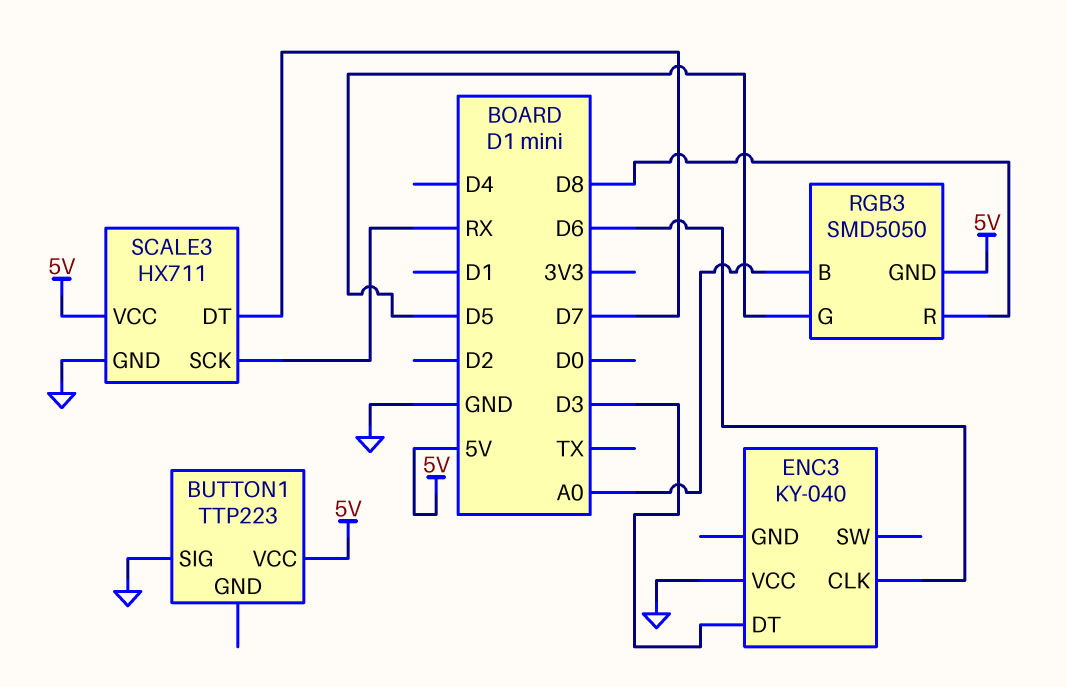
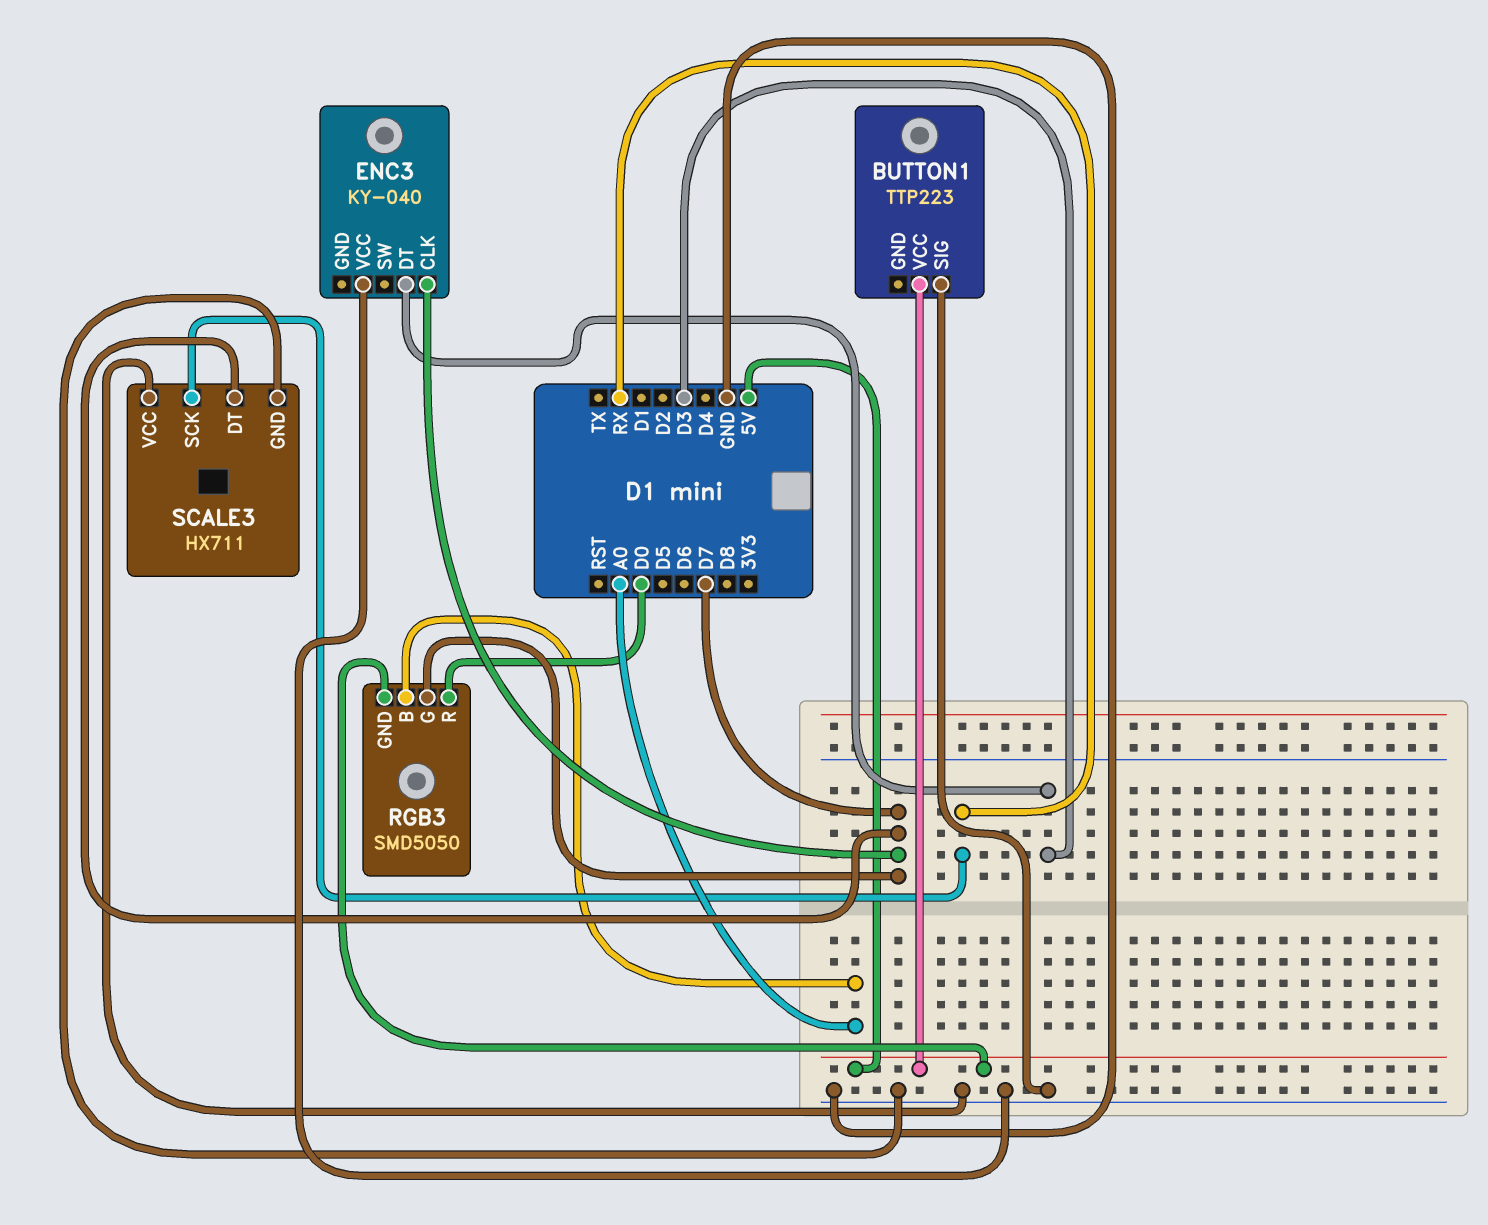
ENC3 pin CLK: D6 -> D7
RGB3 pin G: D5 -> D7
RGB3 pin R: D8 -> D0
SCALE3 pin VCC: 5V -> GND

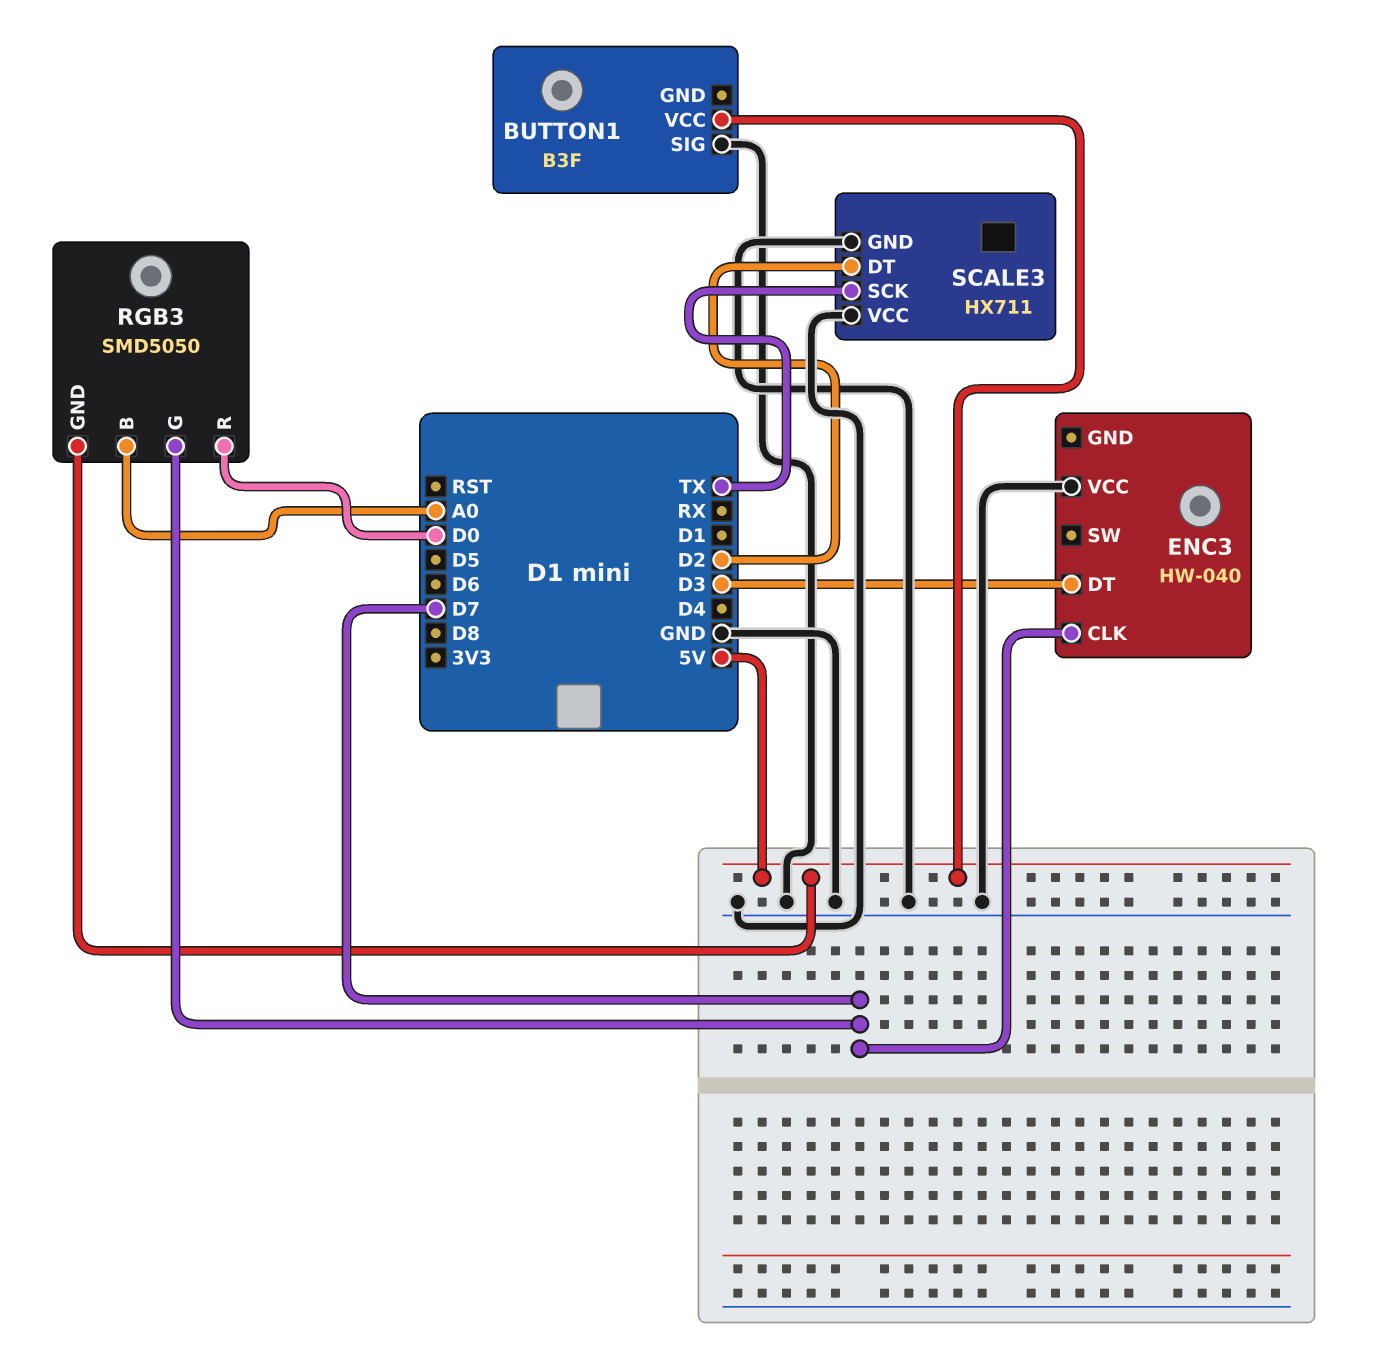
BUTTON1: TTP223 -> B3F
ENC3: KY-040 -> HW-040
SCALE3 pin DT: D7 -> D2
SCALE3 pin SCK: RX -> TX

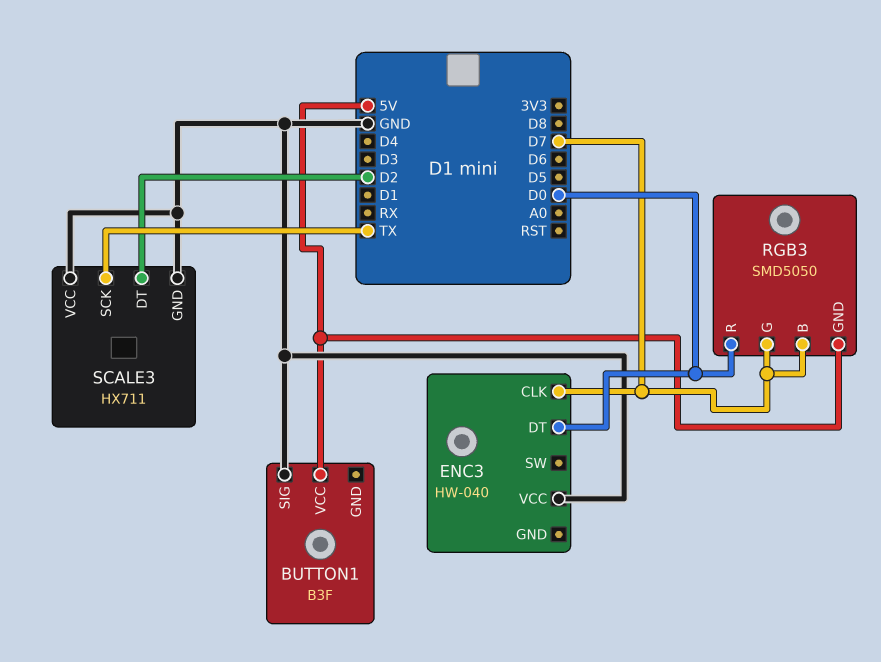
ENC3 pin DT: D3 -> D0
RGB3 pin B: A0 -> D7

